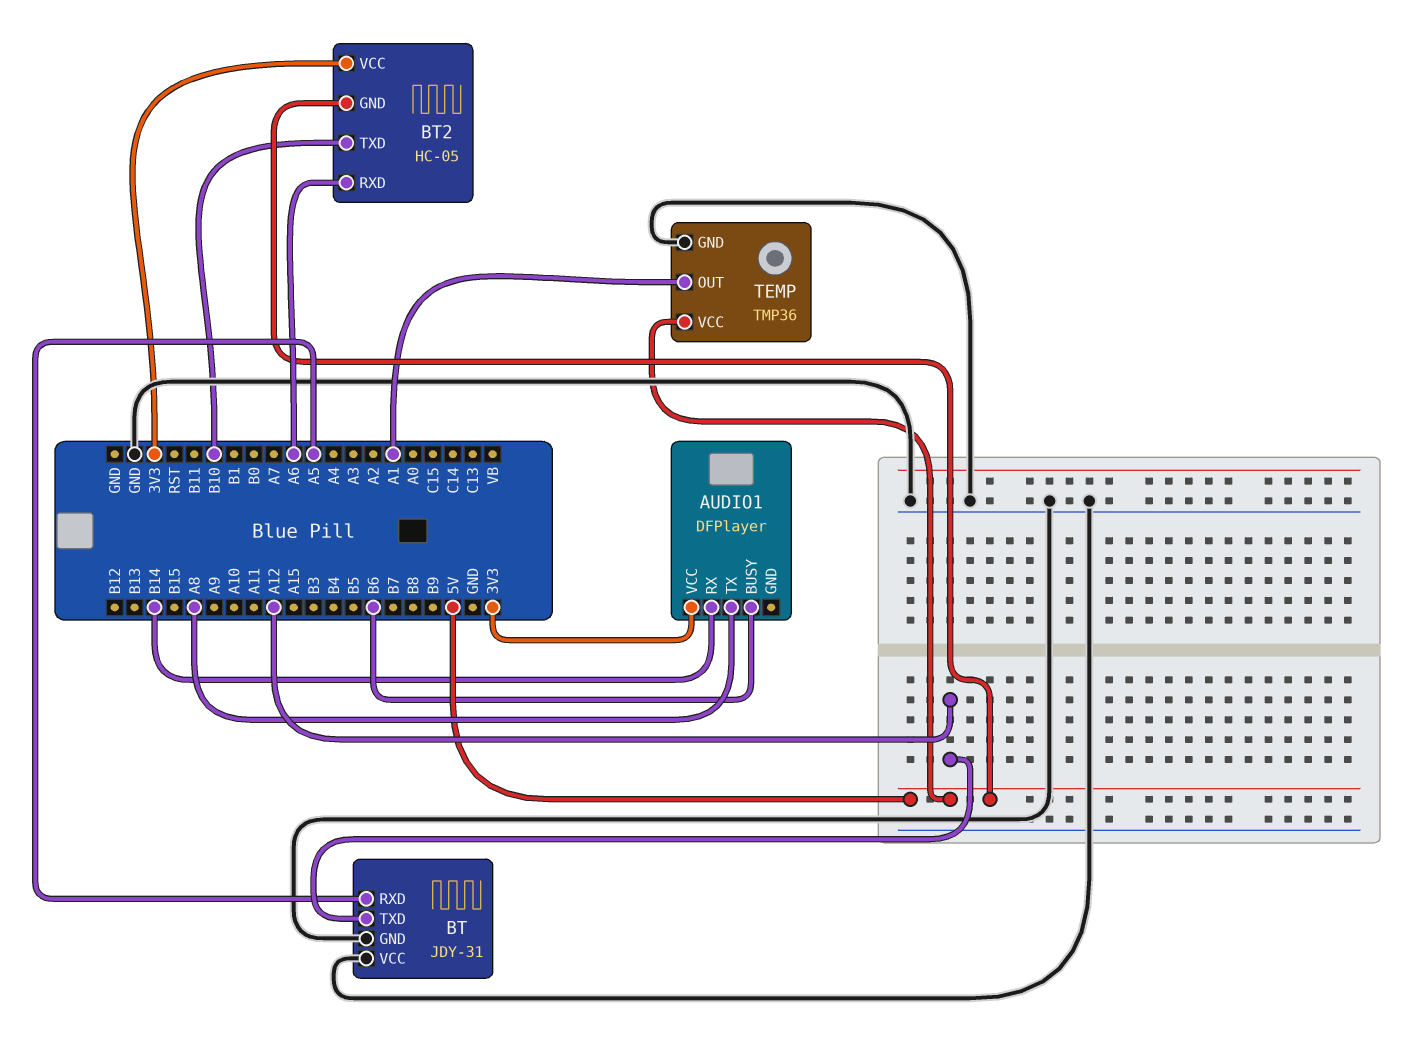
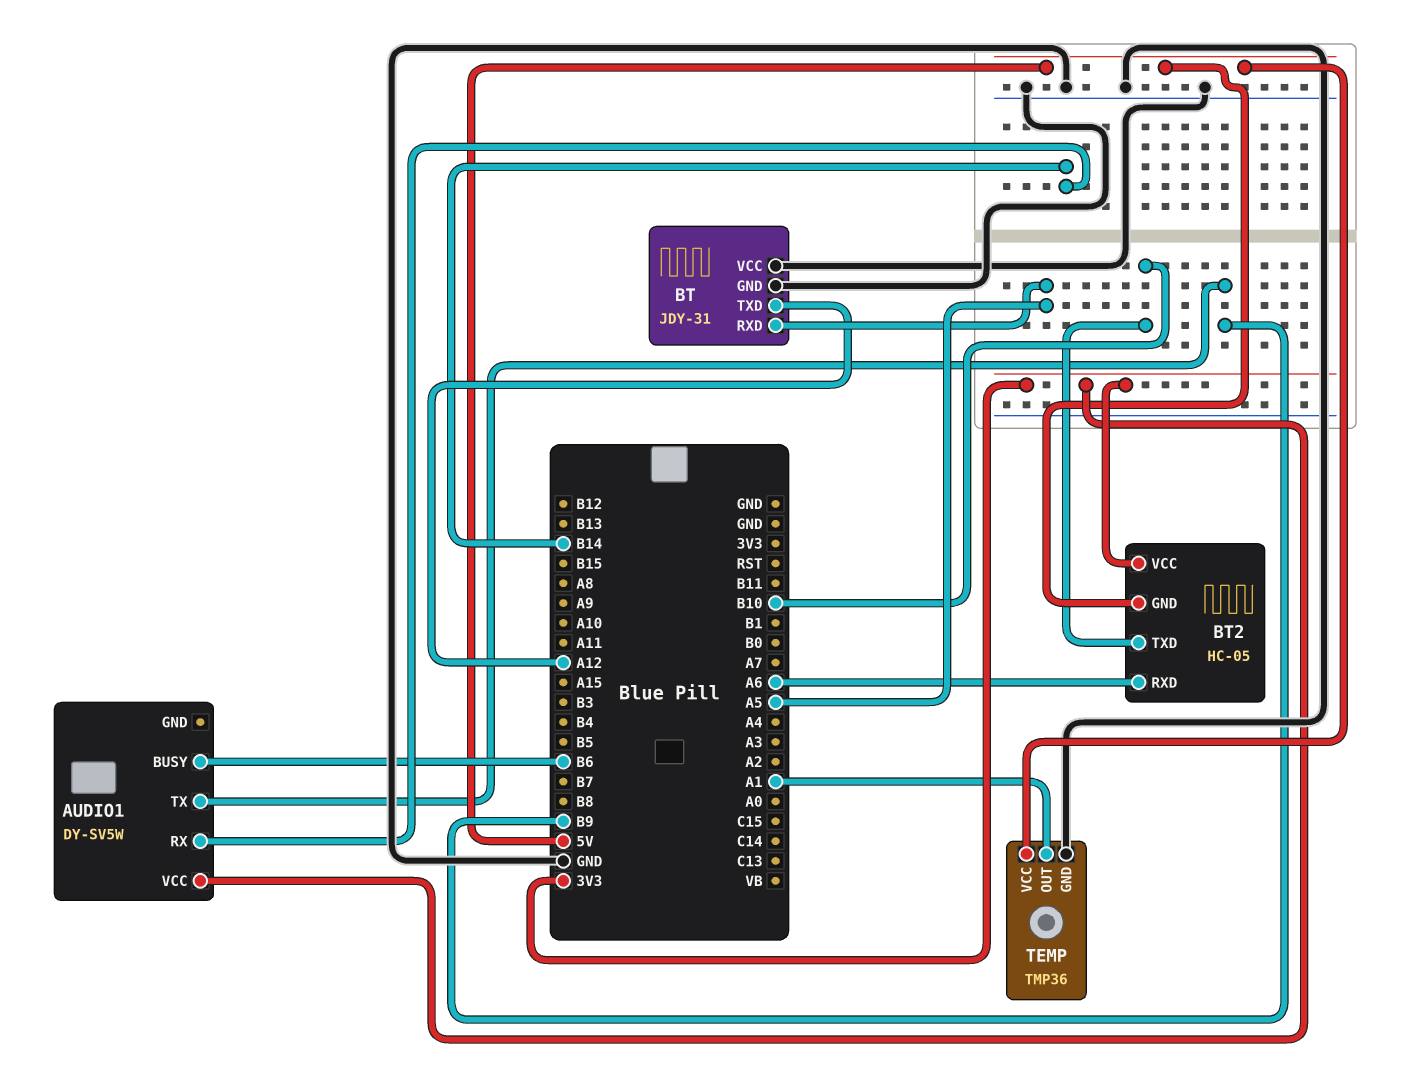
AUDIO1: DFPlayer -> DY-SV5W
AUDIO1 pin TX: A8 -> B9

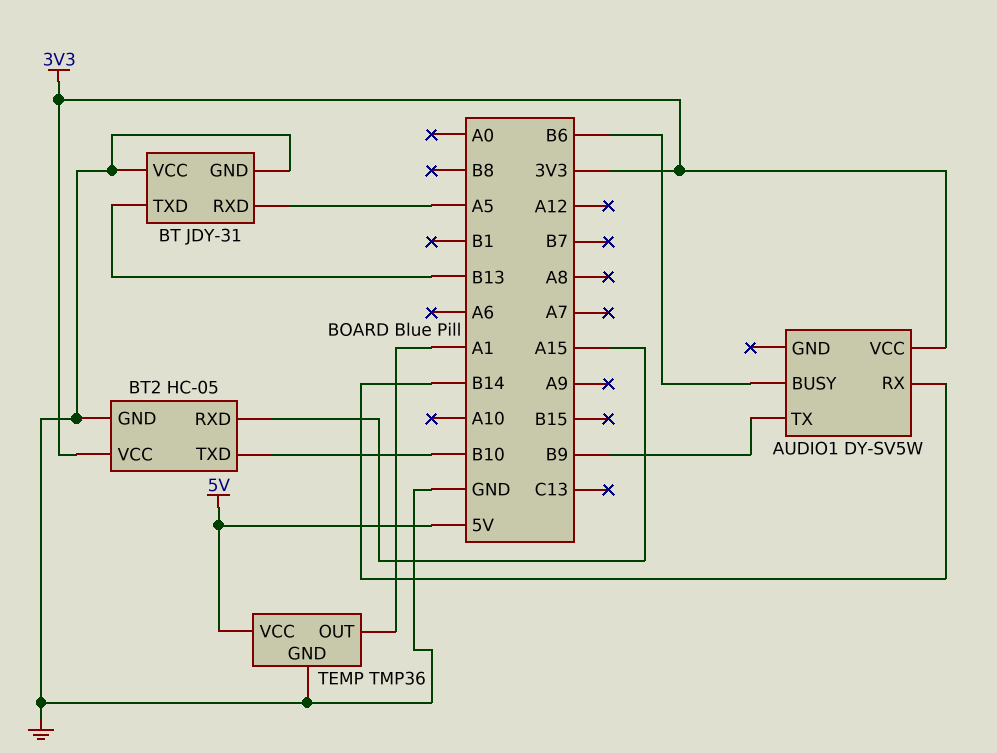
BT pin TXD: A12 -> B13
BT2 pin GND: 5V -> GND
BT2 pin RXD: A6 -> A15

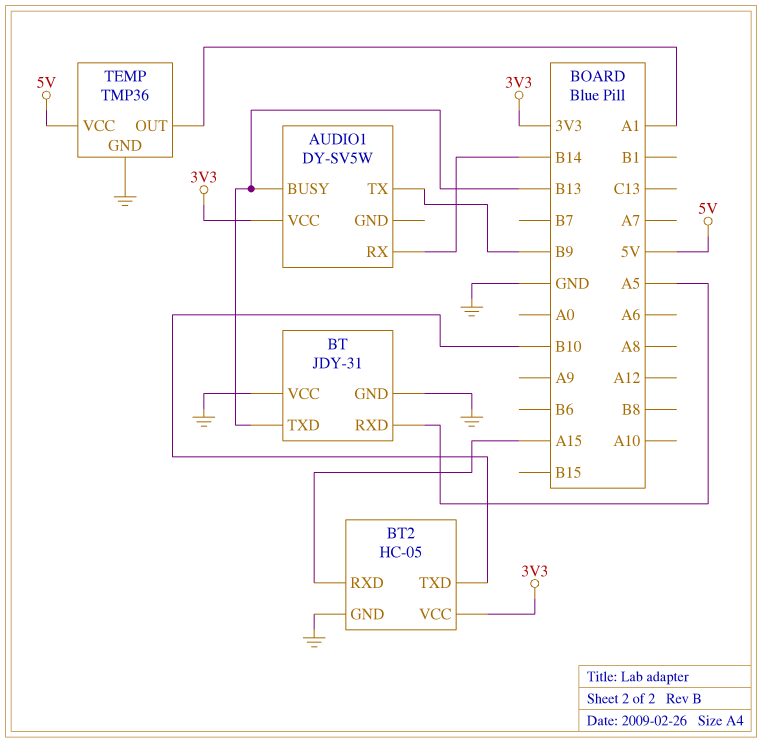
AUDIO1 pin BUSY: B6 -> B13

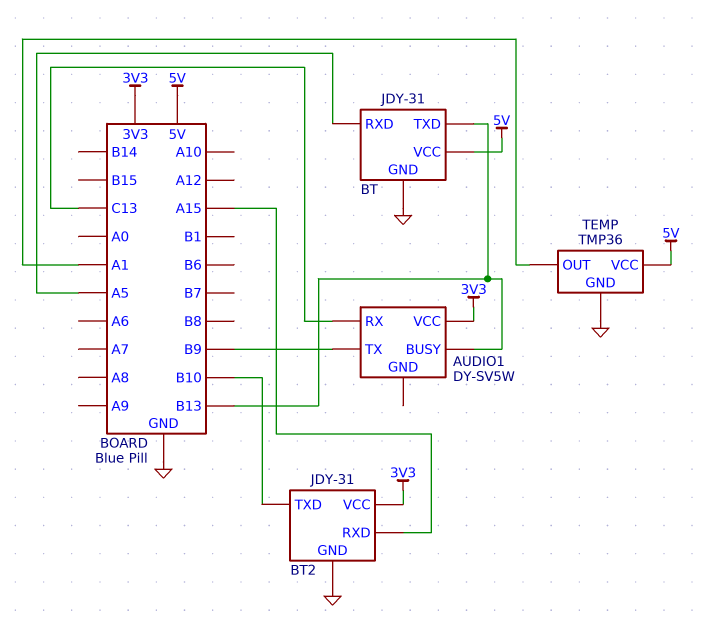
AUDIO1 pin RX: B14 -> C13
BT pin VCC: GND -> 5V
BT2: HC-05 -> JDY-31

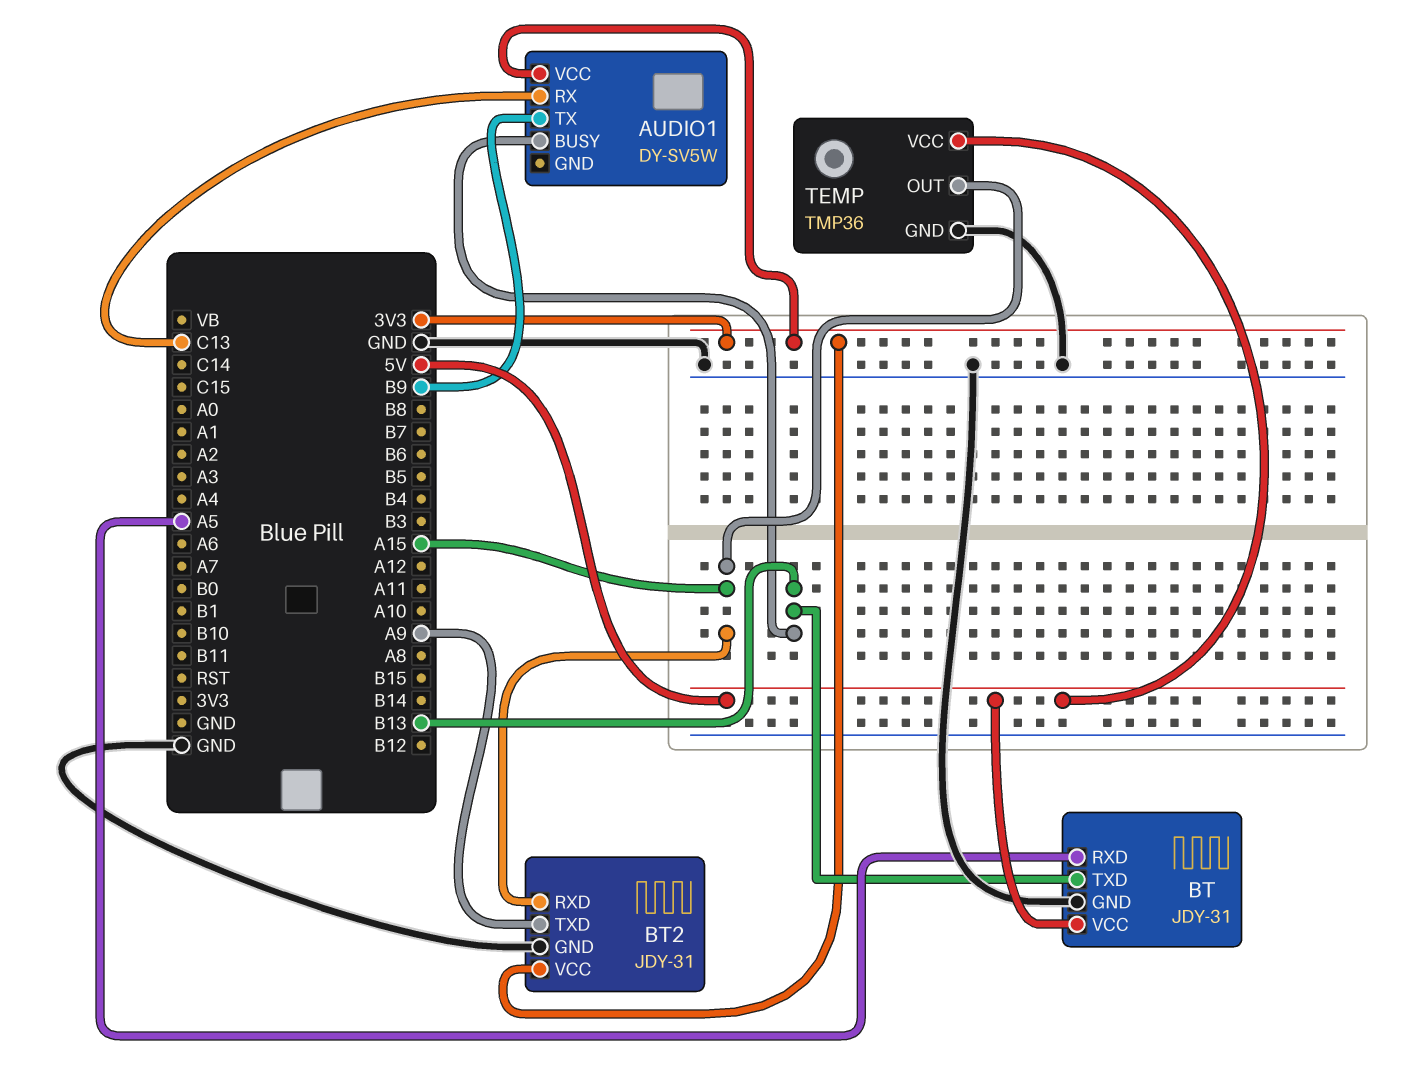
BT2 pin TXD: B10 -> A9
TEMP pin OUT: A1 -> A15

